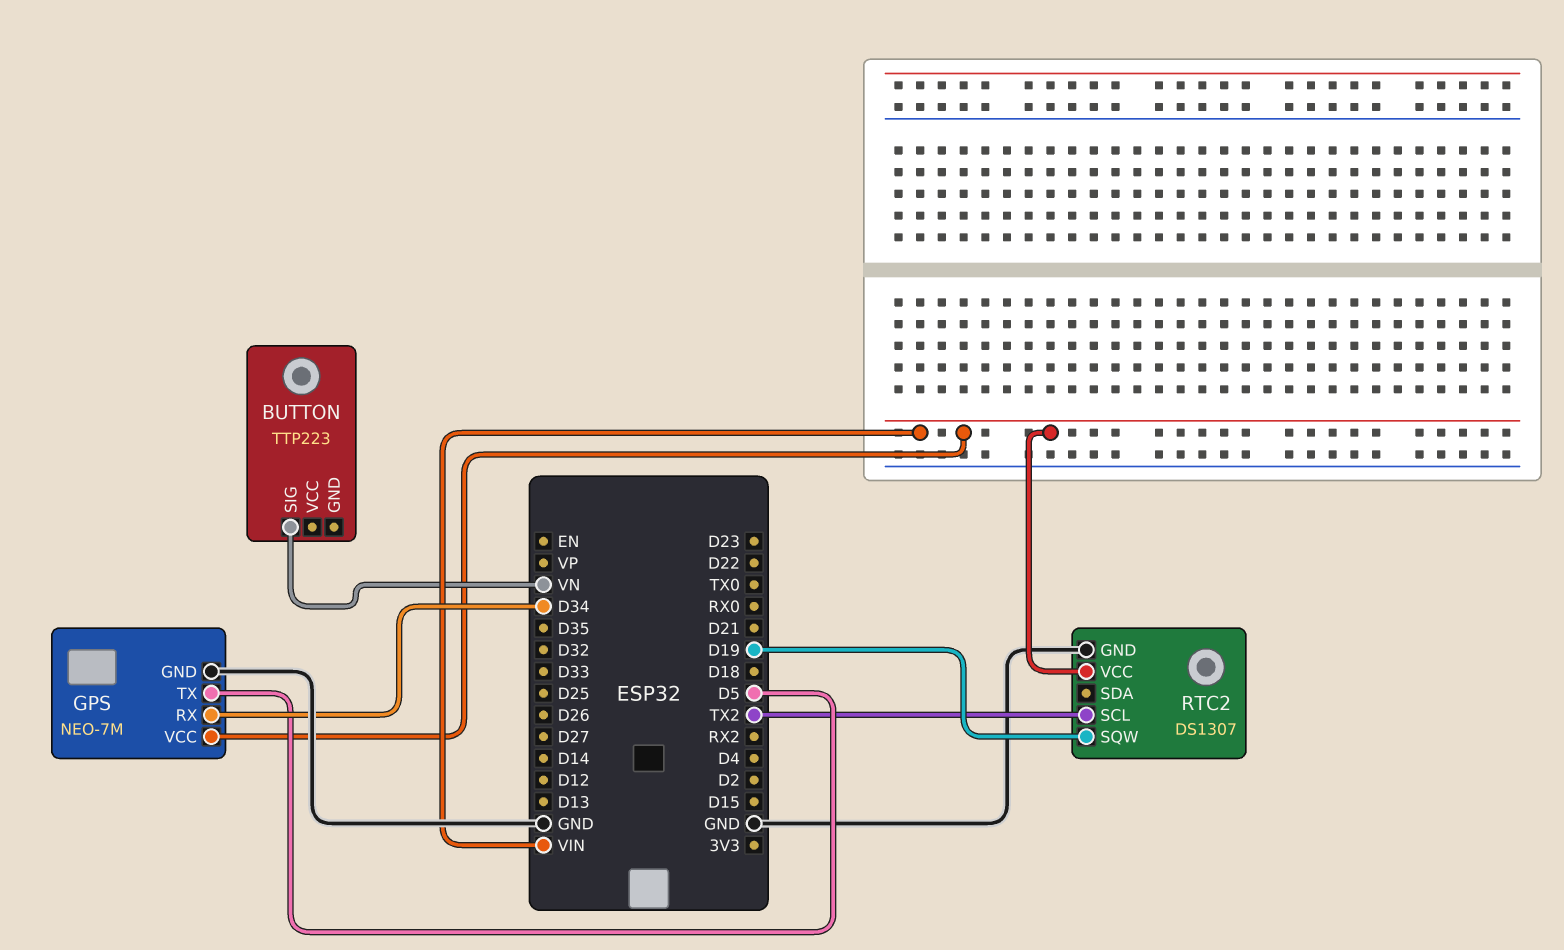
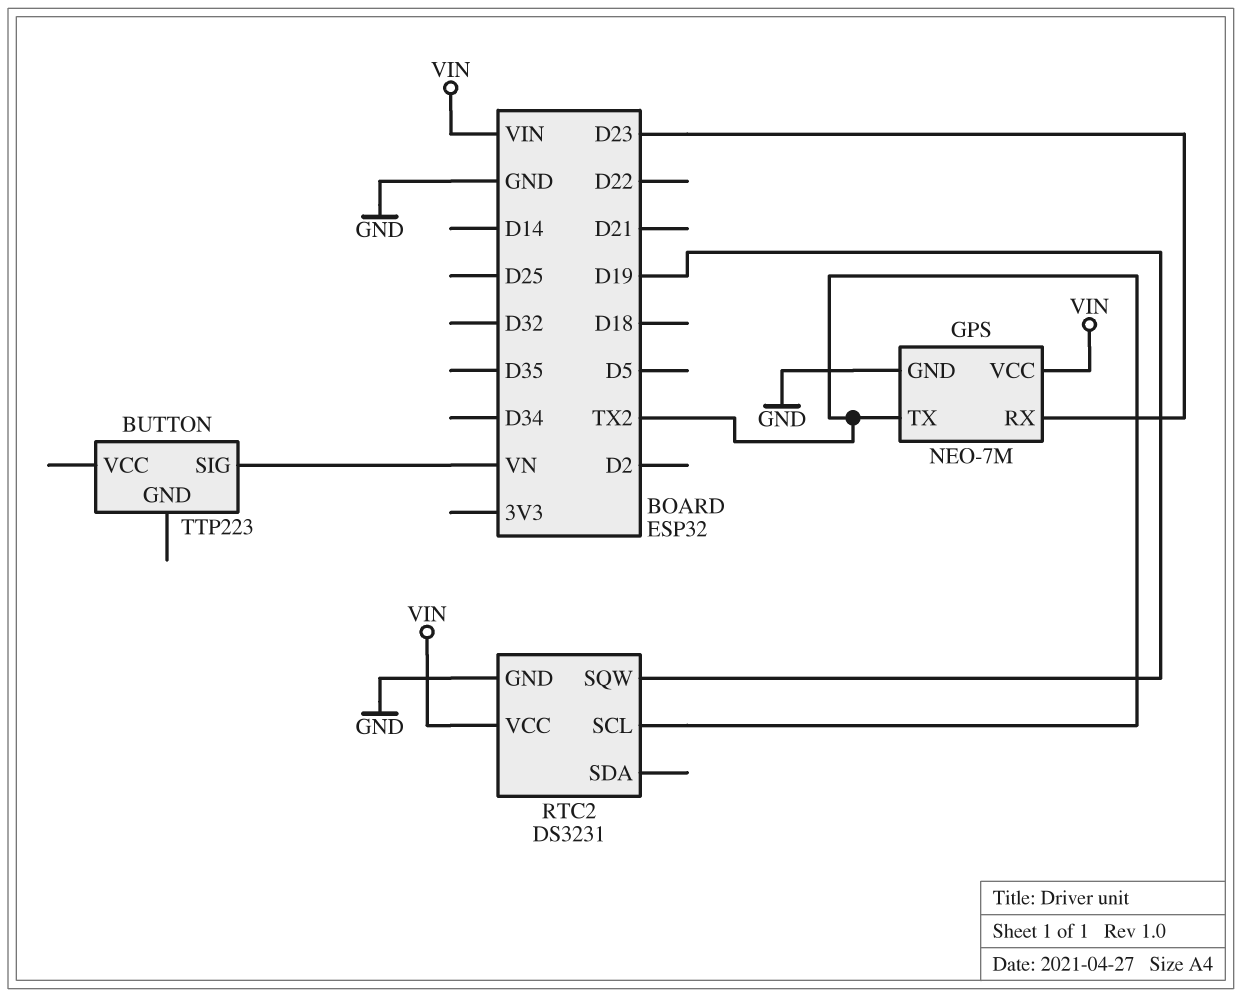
GPS pin RX: D34 -> D23
GPS pin TX: D5 -> TX2
RTC2: DS1307 -> DS3231

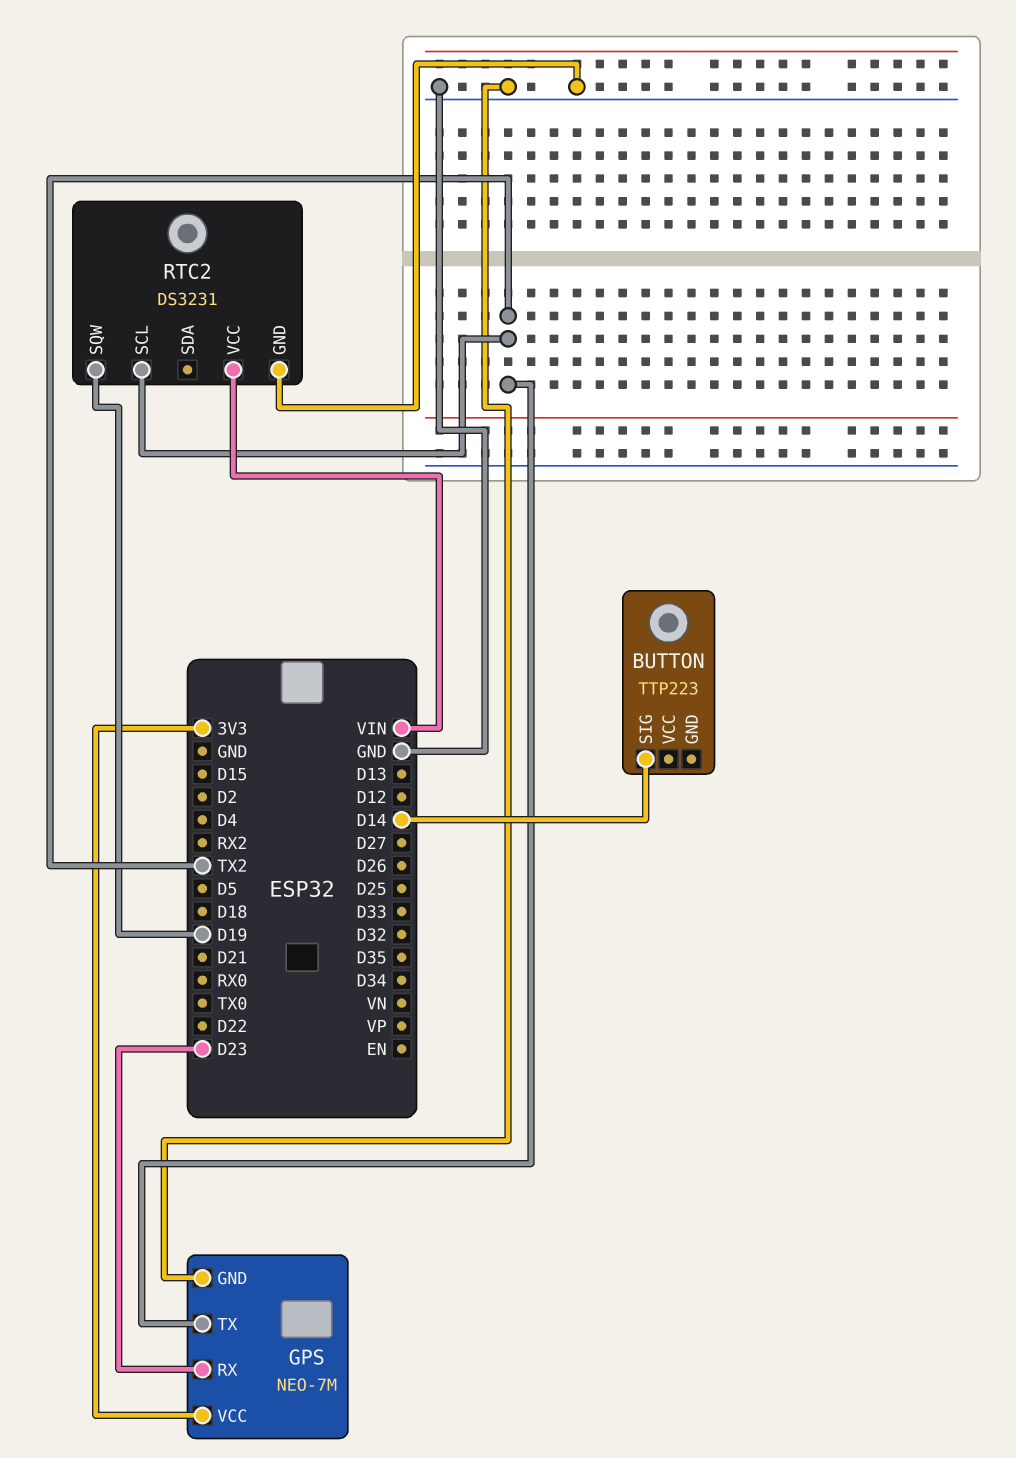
BUTTON pin SIG: VN -> D14
GPS pin VCC: VIN -> 3V3

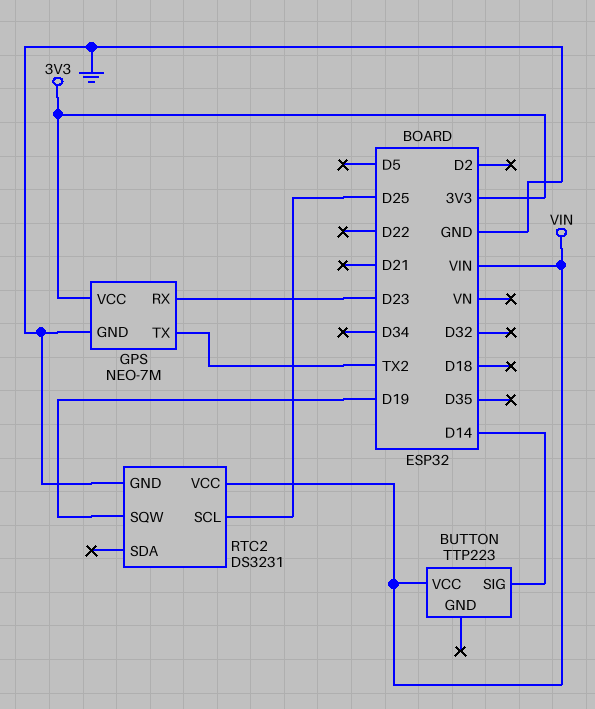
BUTTON pin VCC: none -> VIN
RTC2 pin SCL: TX2 -> D25

